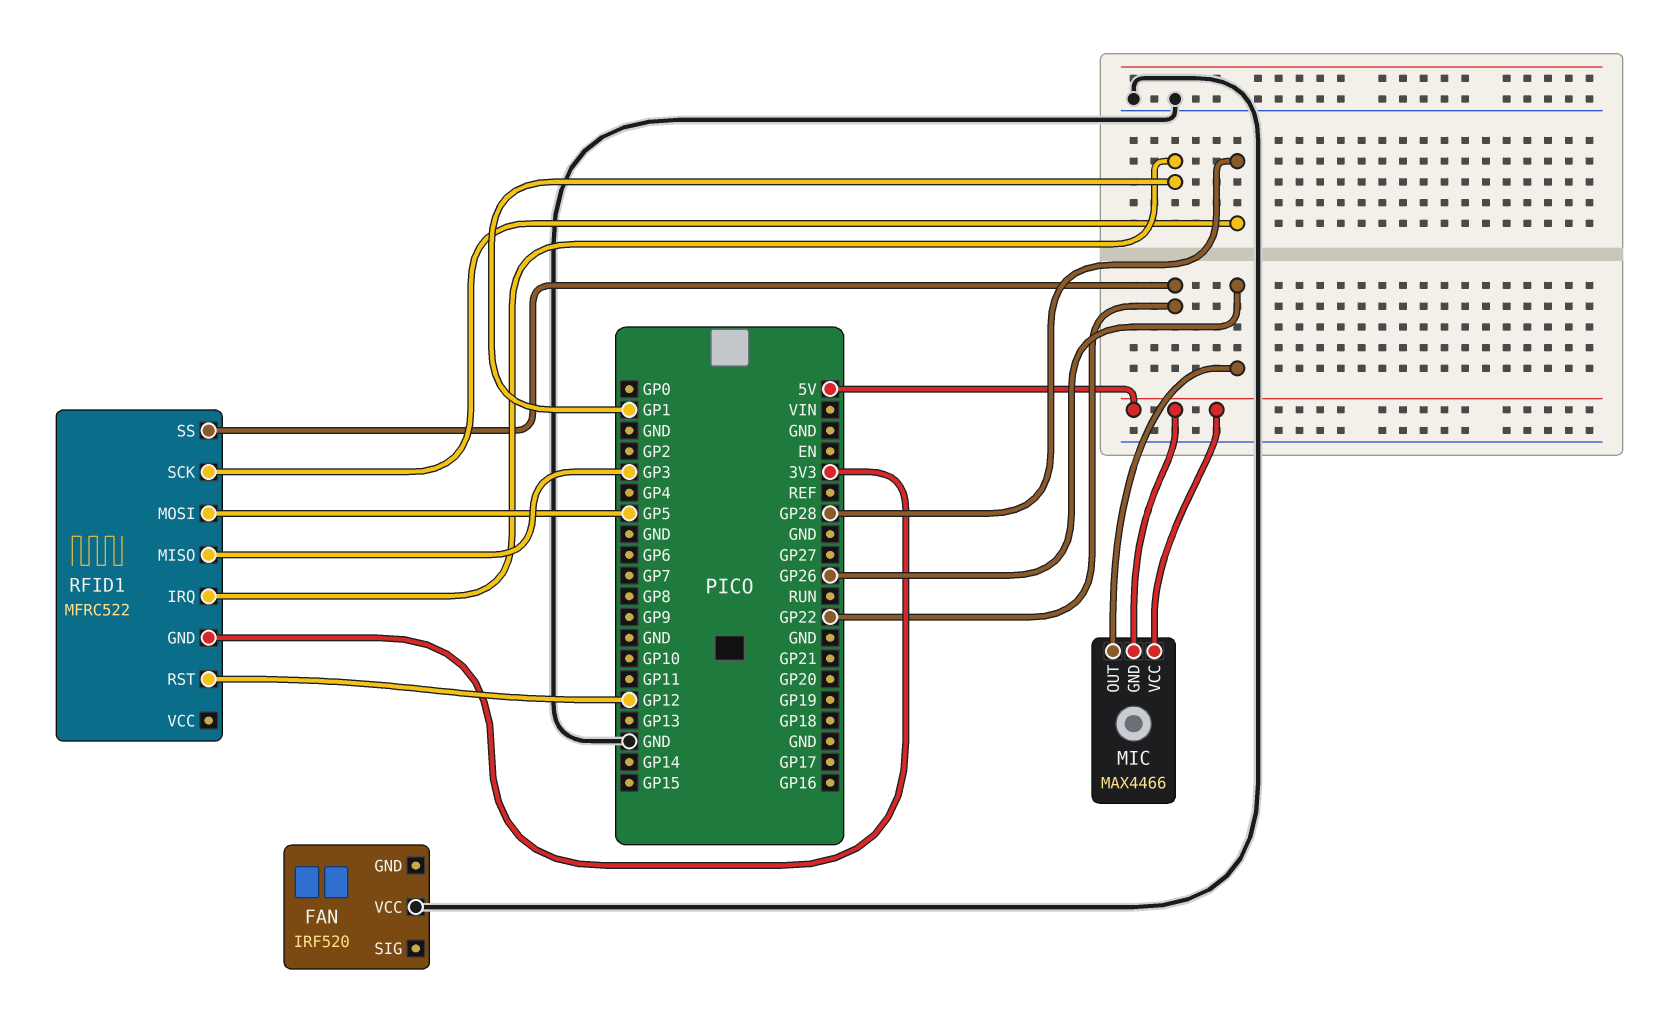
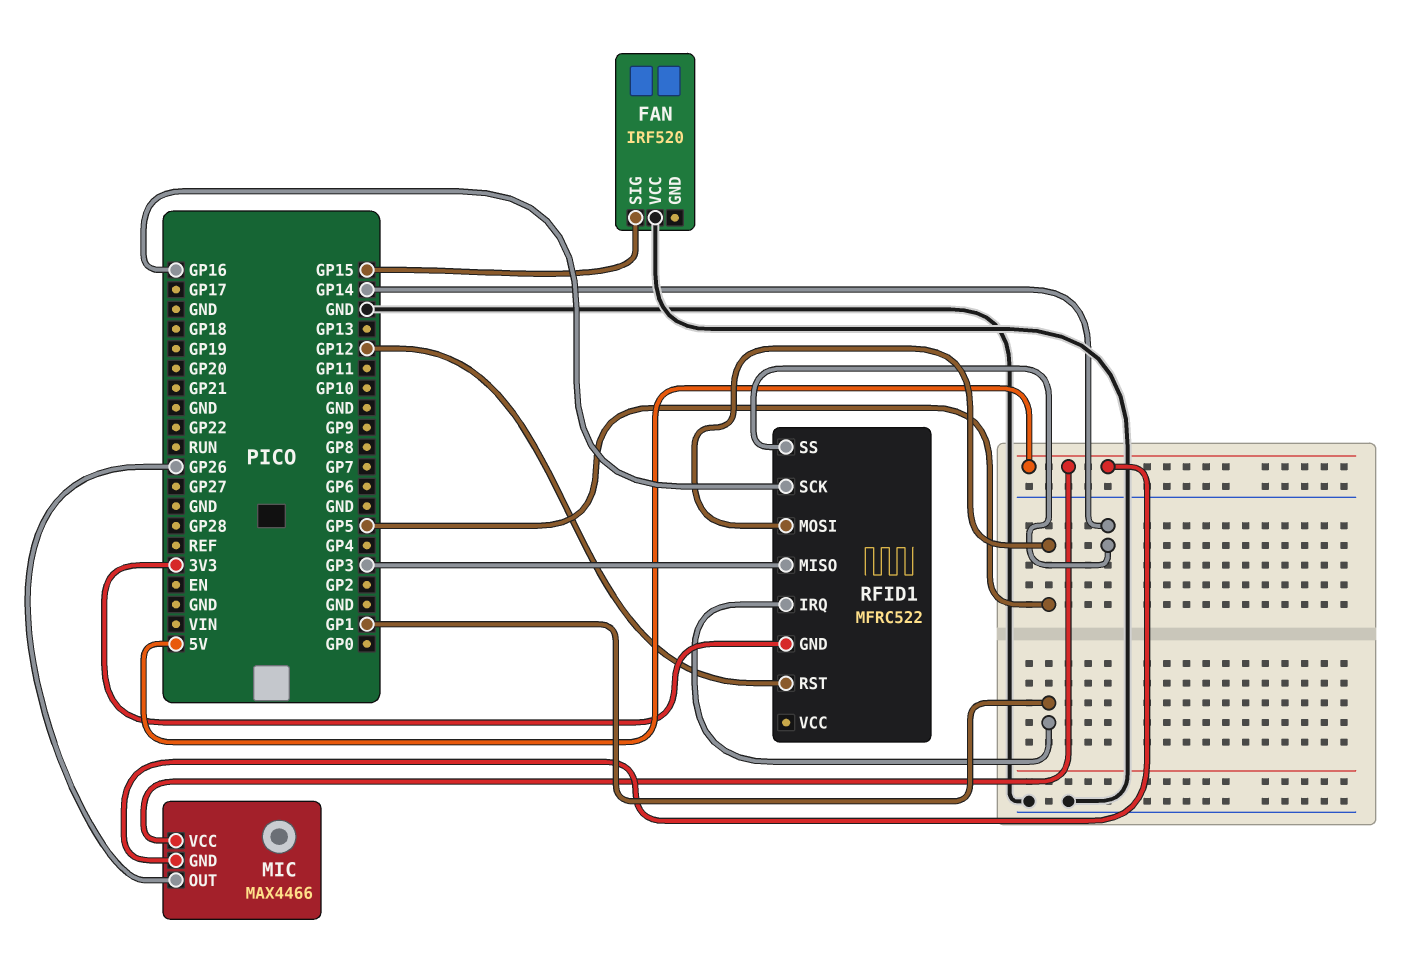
FAN pin SIG: none -> GP15
RFID1 pin SCK: GP28 -> GP16
RFID1 pin SS: GP22 -> GP14

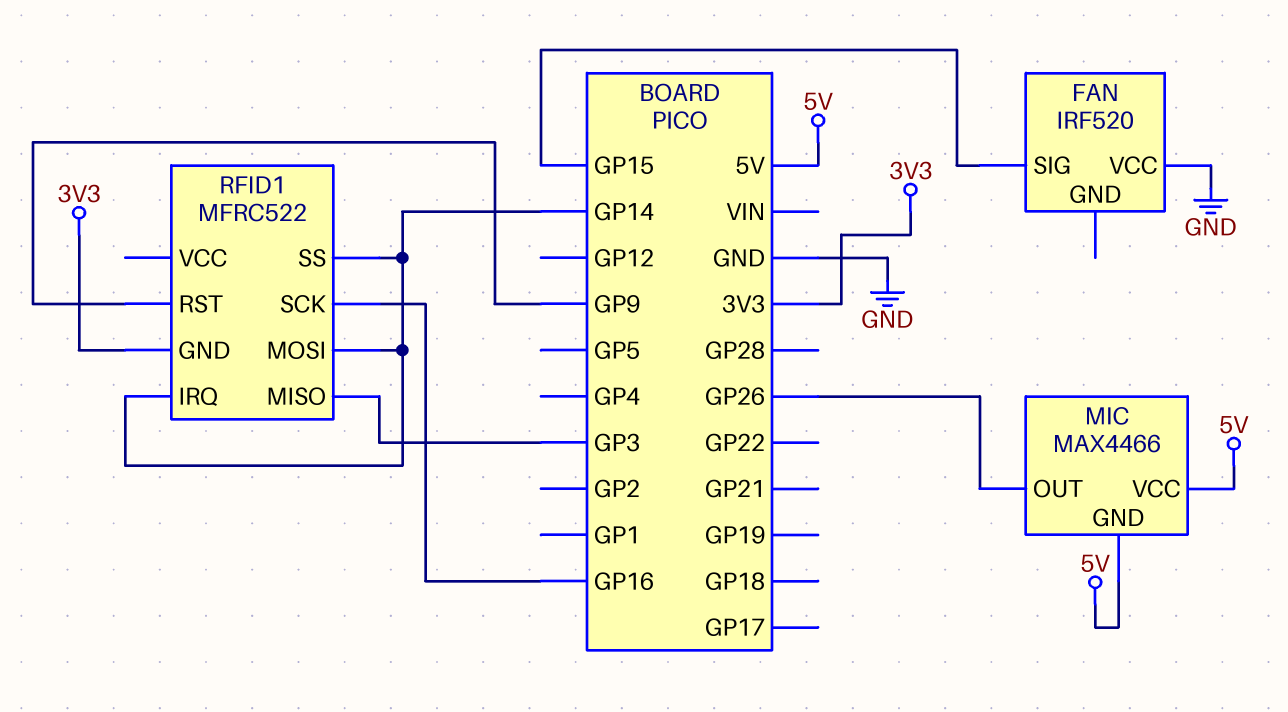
RFID1 pin IRQ: GP1 -> GP14
RFID1 pin MOSI: GP5 -> GP14
RFID1 pin RST: GP12 -> GP9

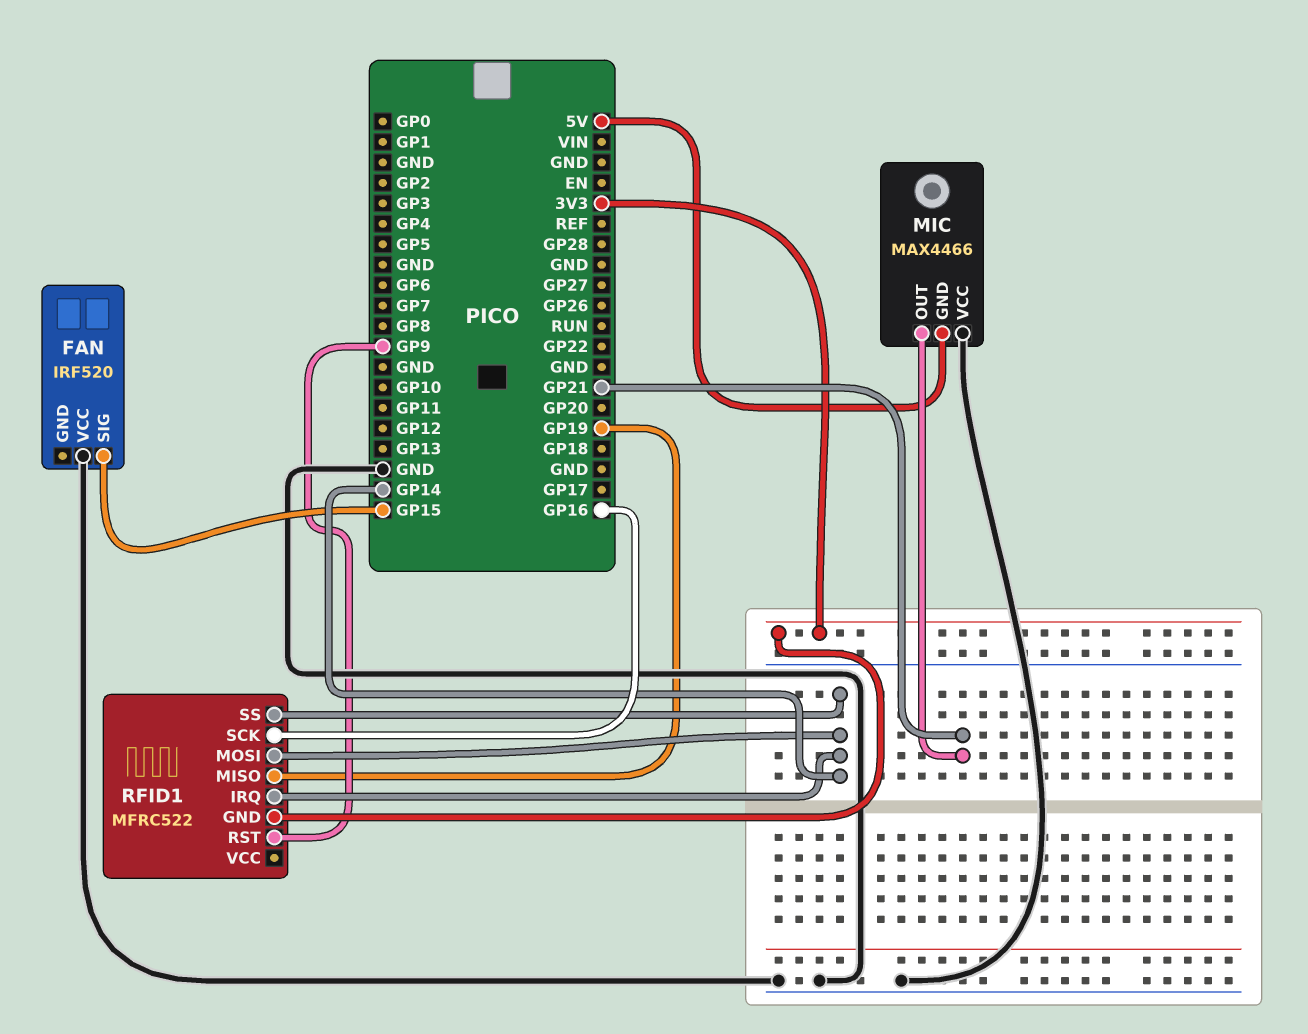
MIC pin OUT: GP26 -> GP21
MIC pin VCC: 5V -> GND
RFID1 pin MISO: GP3 -> GP19

